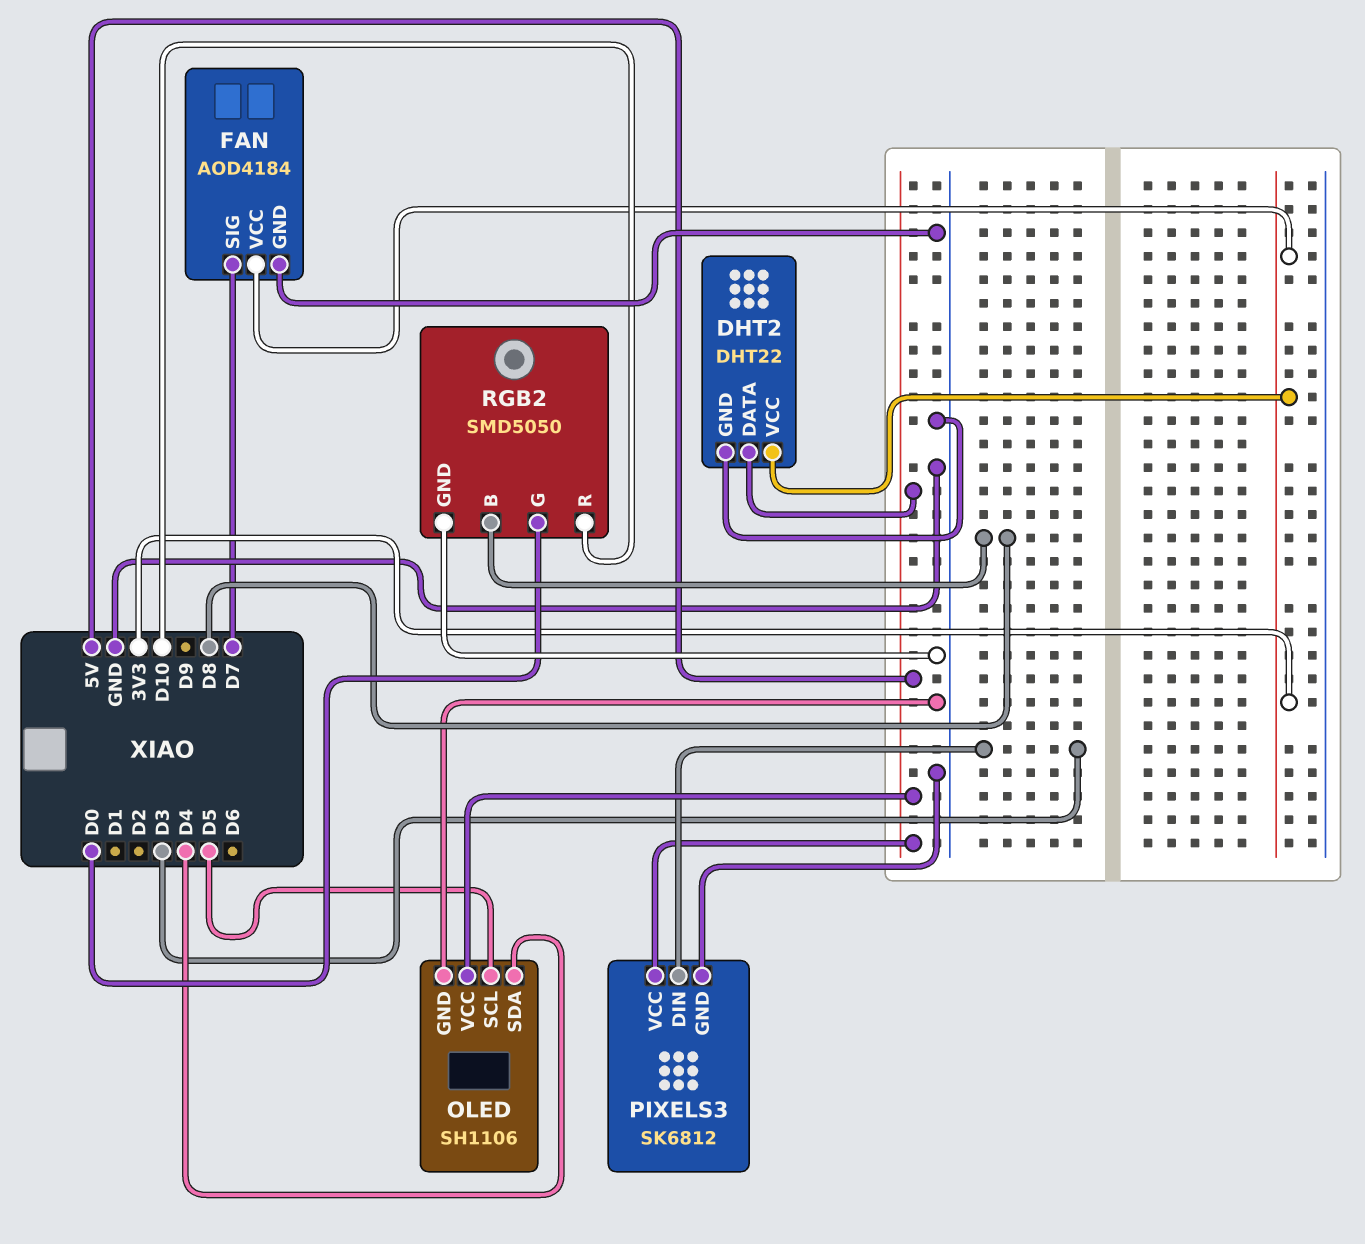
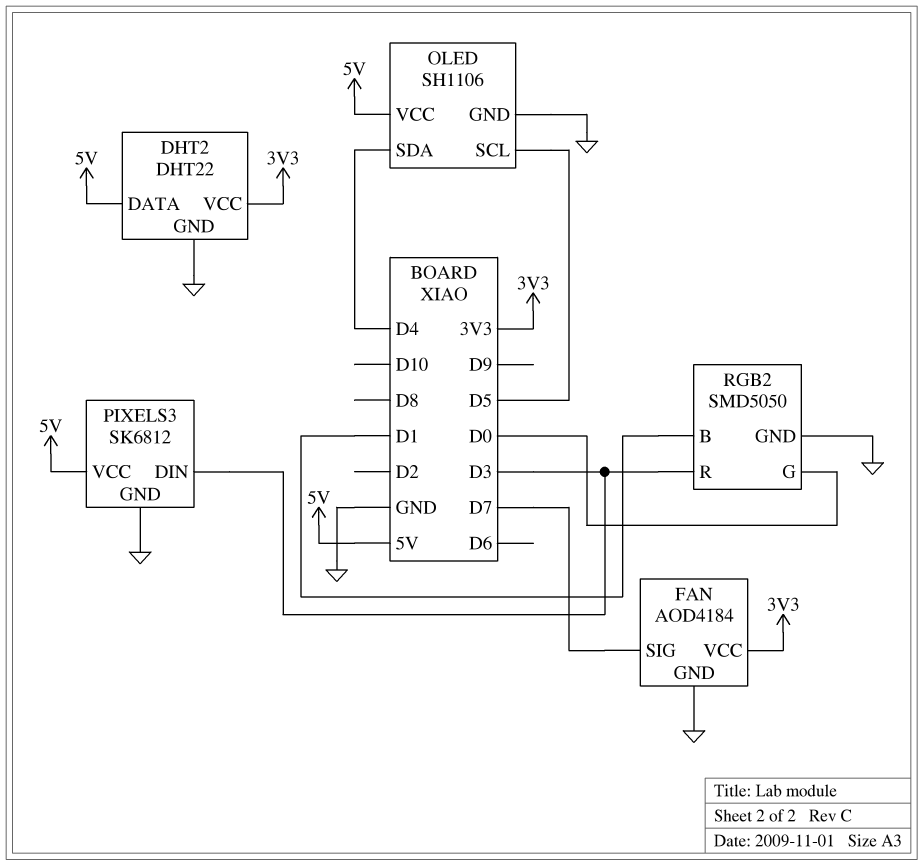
RGB2 pin B: D8 -> D1
RGB2 pin R: D10 -> D3

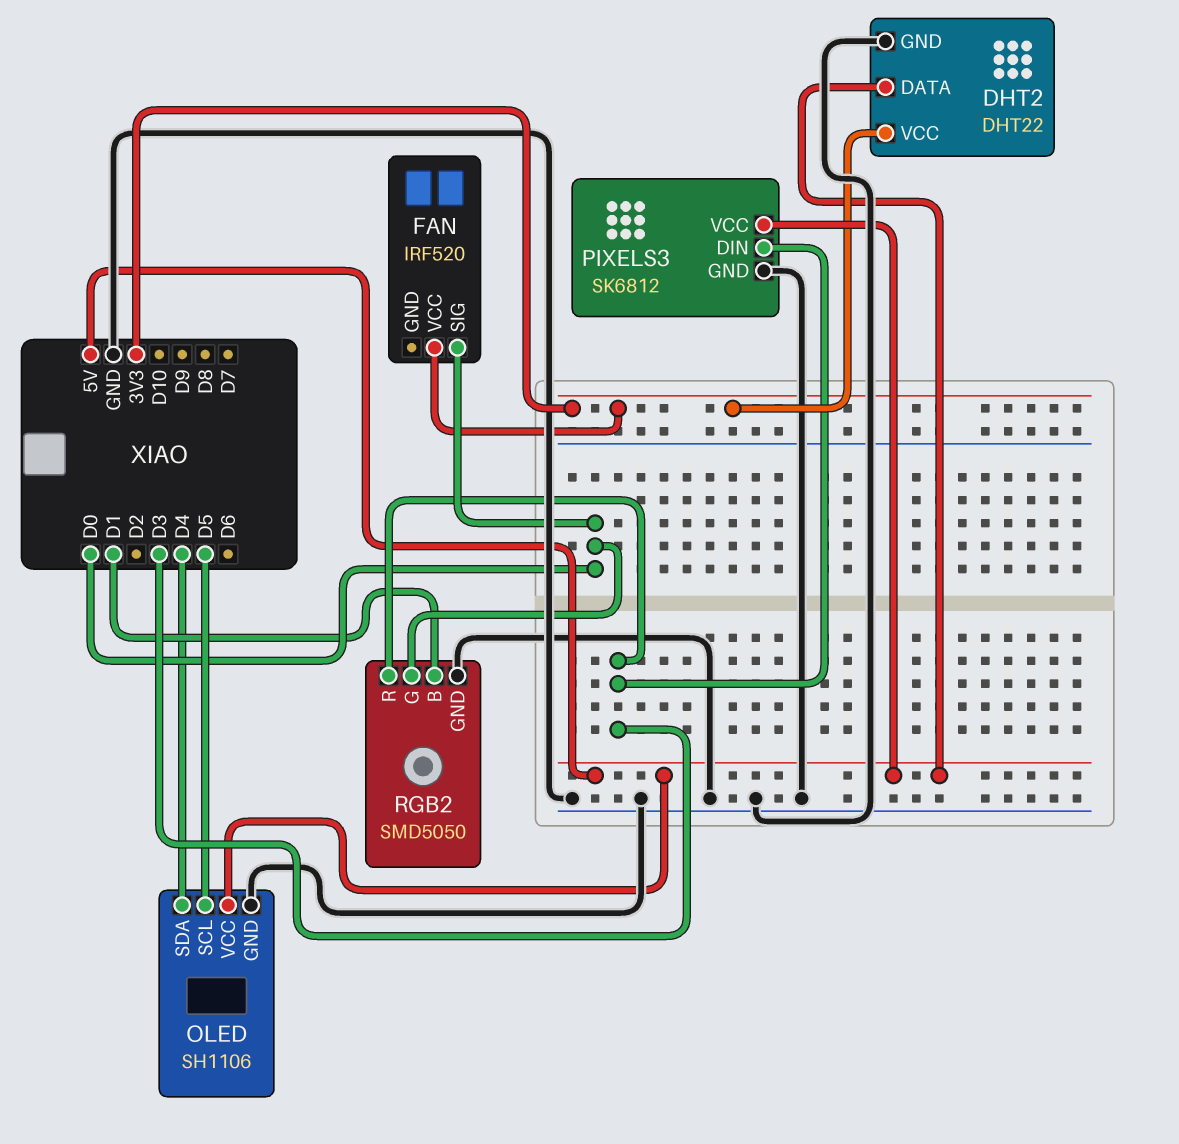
FAN: AOD4184 -> IRF520
FAN pin GND: GND -> none
FAN pin SIG: D7 -> D0

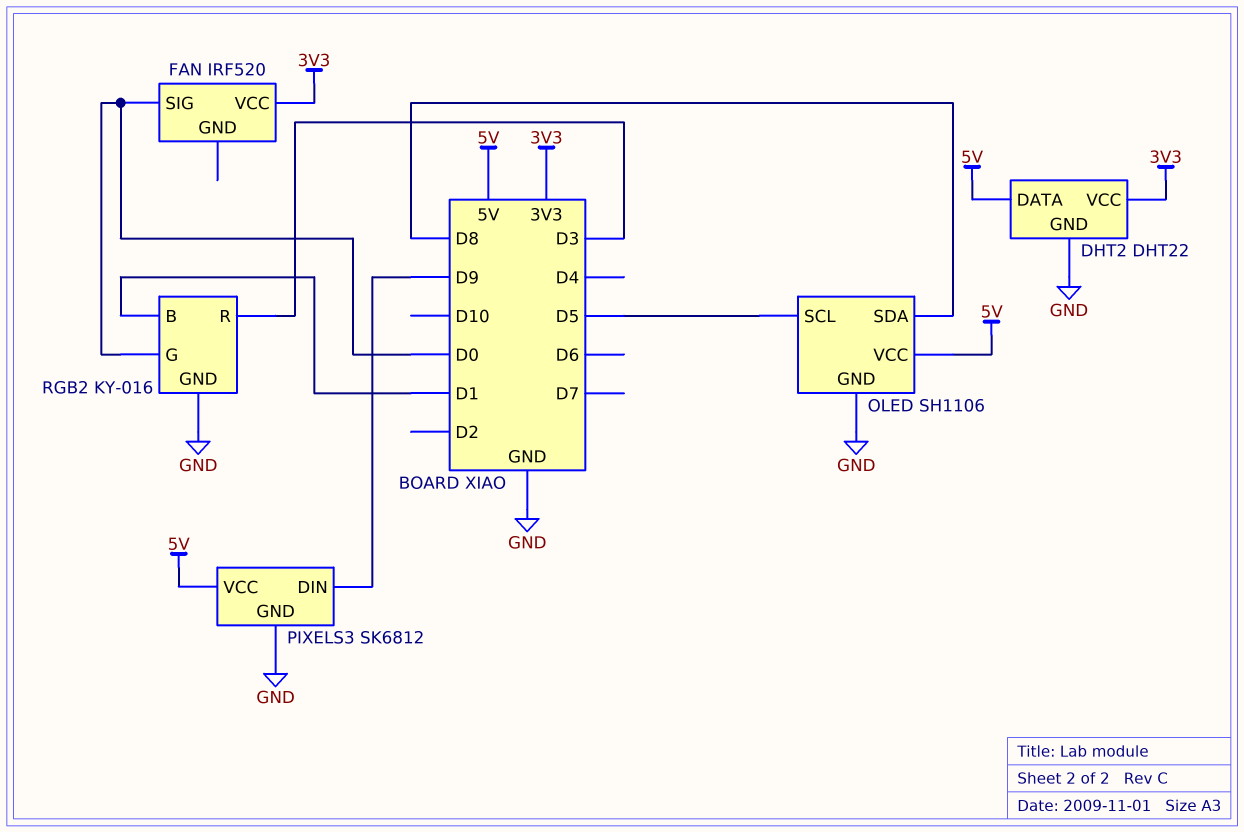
OLED pin SDA: D4 -> D8
PIXELS3 pin DIN: D3 -> D9
RGB2: SMD5050 -> KY-016

